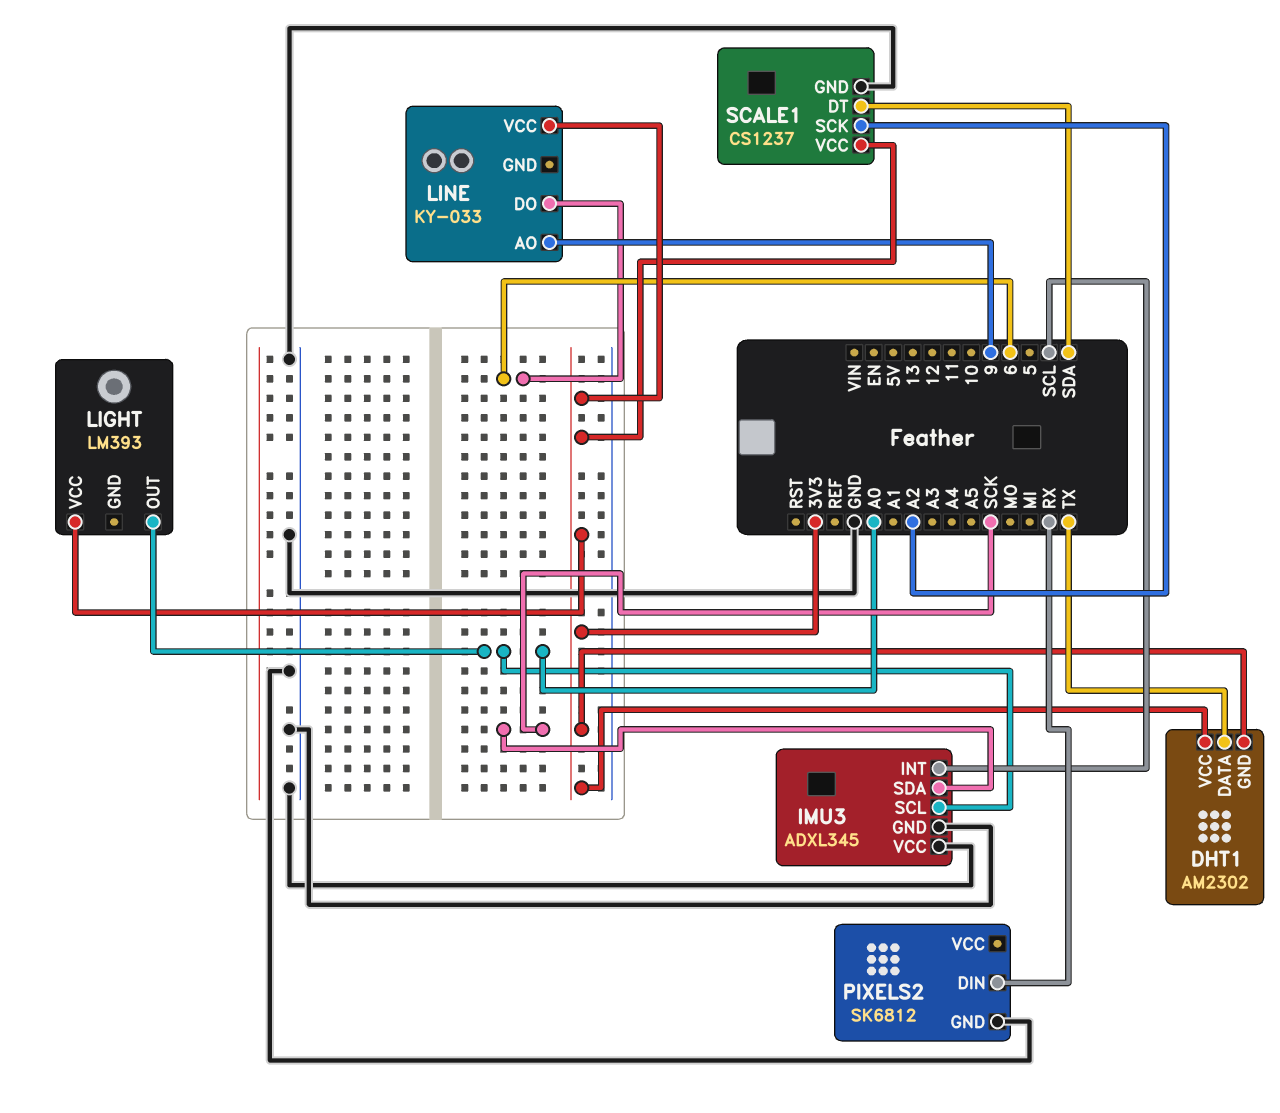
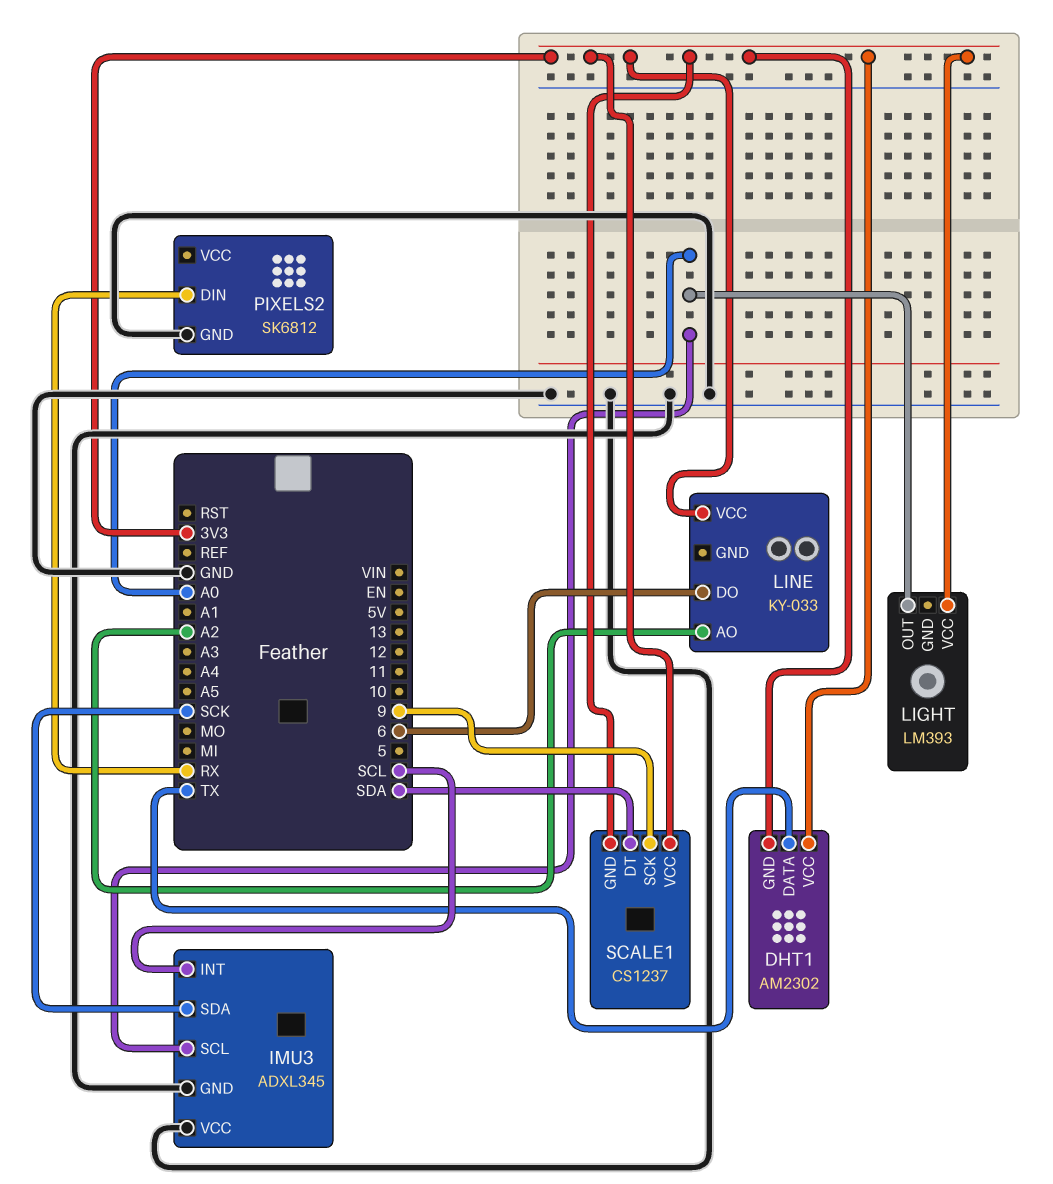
LINE pin AO: 9 -> A2
SCALE1 pin GND: GND -> 3V3
SCALE1 pin SCK: A2 -> 9

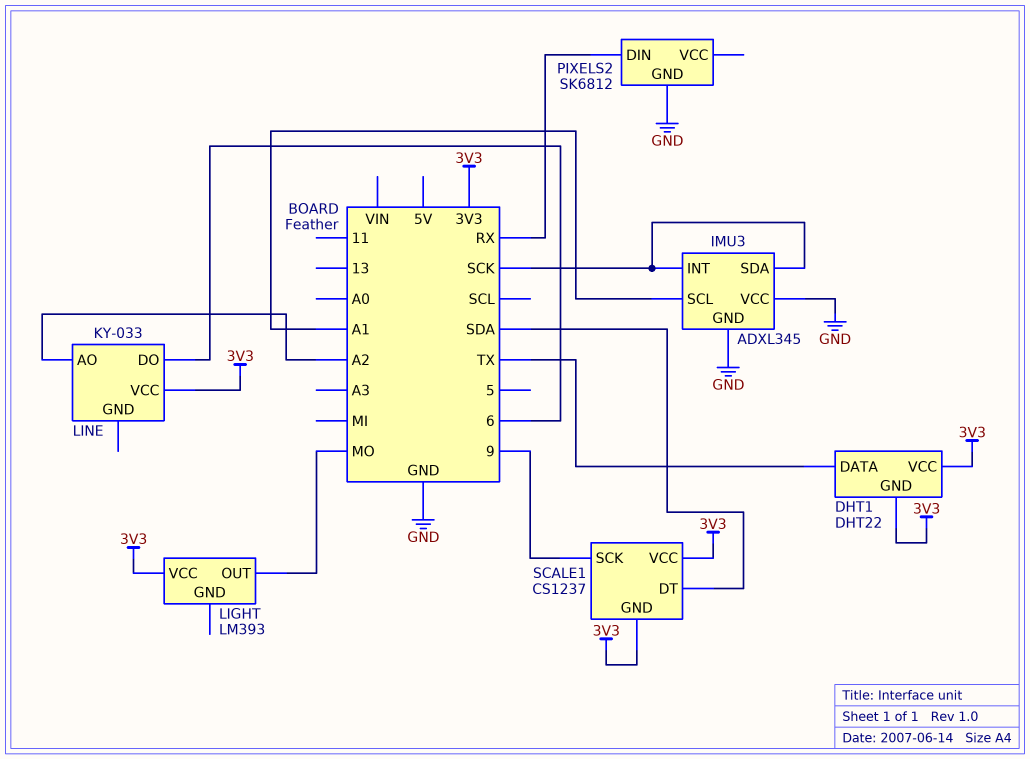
DHT1: AM2302 -> DHT22
IMU3 pin INT: SCL -> SCK
IMU3 pin SCL: A0 -> A1
LIGHT pin OUT: A0 -> MO

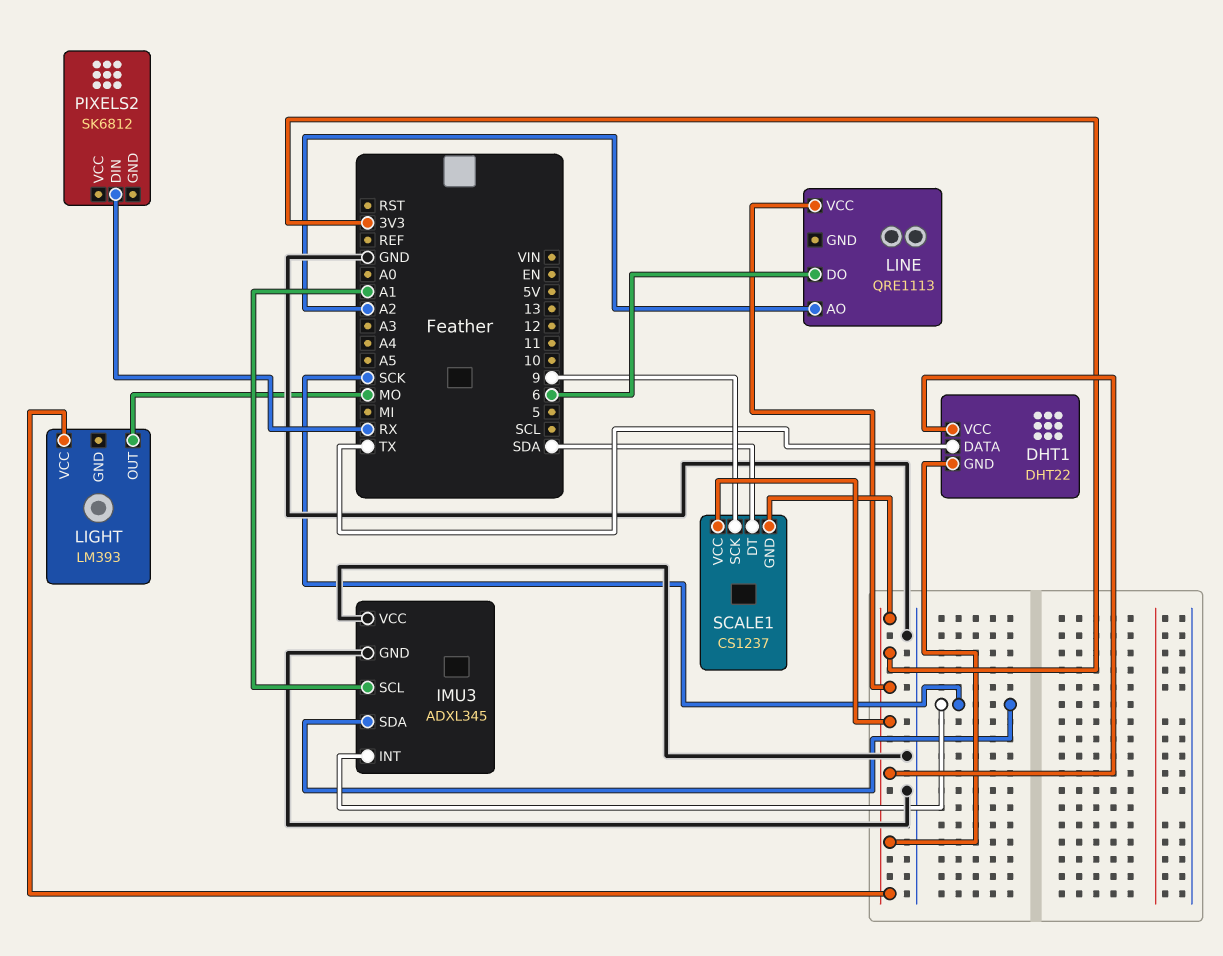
LINE: KY-033 -> QRE1113
PIXELS2 pin GND: GND -> none

